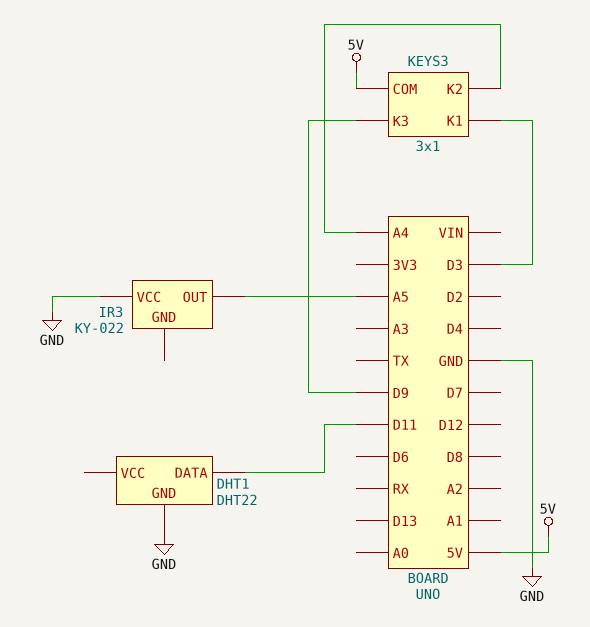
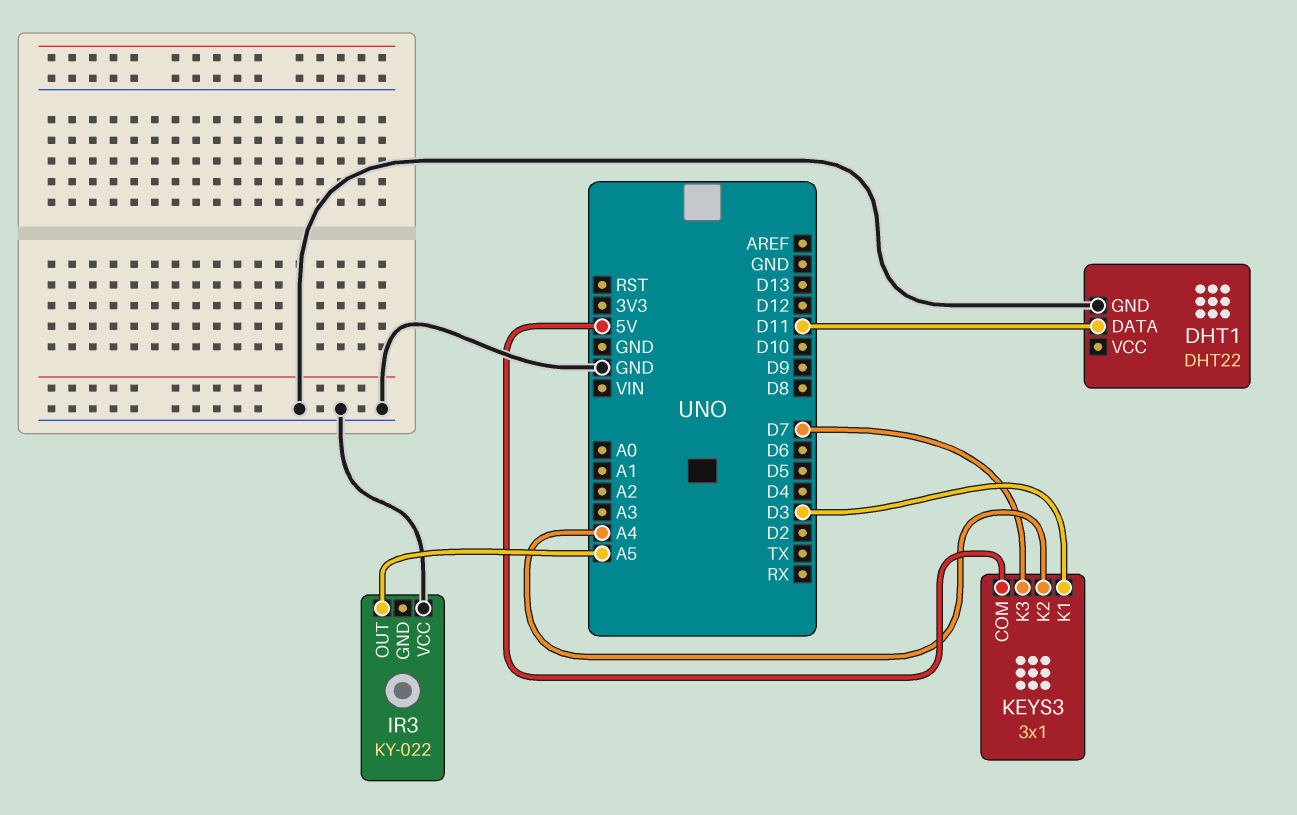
KEYS3 pin K3: D9 -> D7

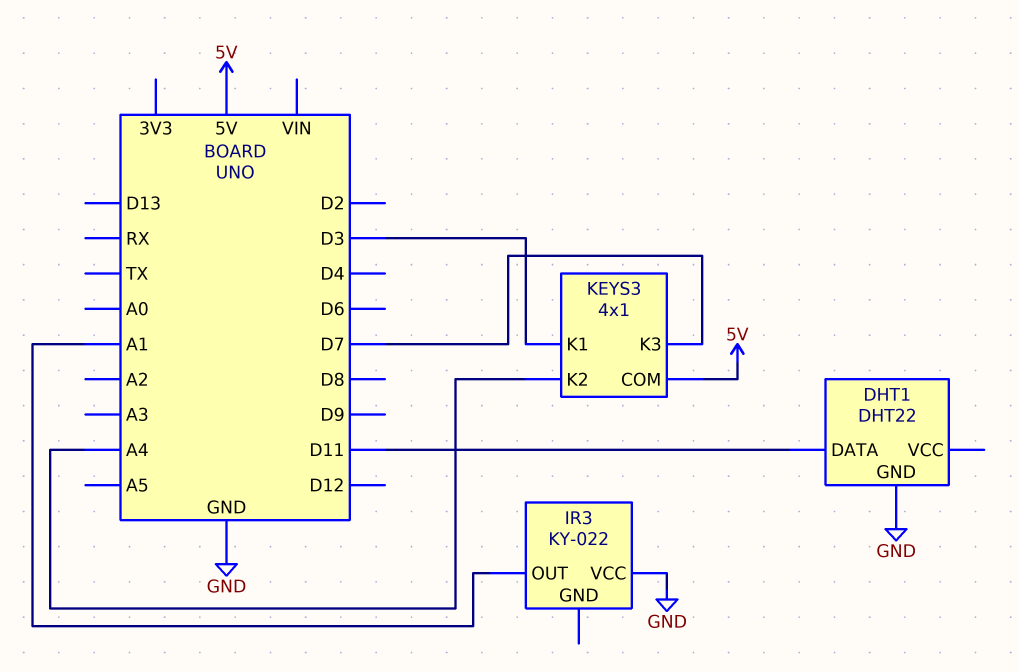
IR3 pin OUT: A5 -> A1
KEYS3: 3x1 -> 4x1

